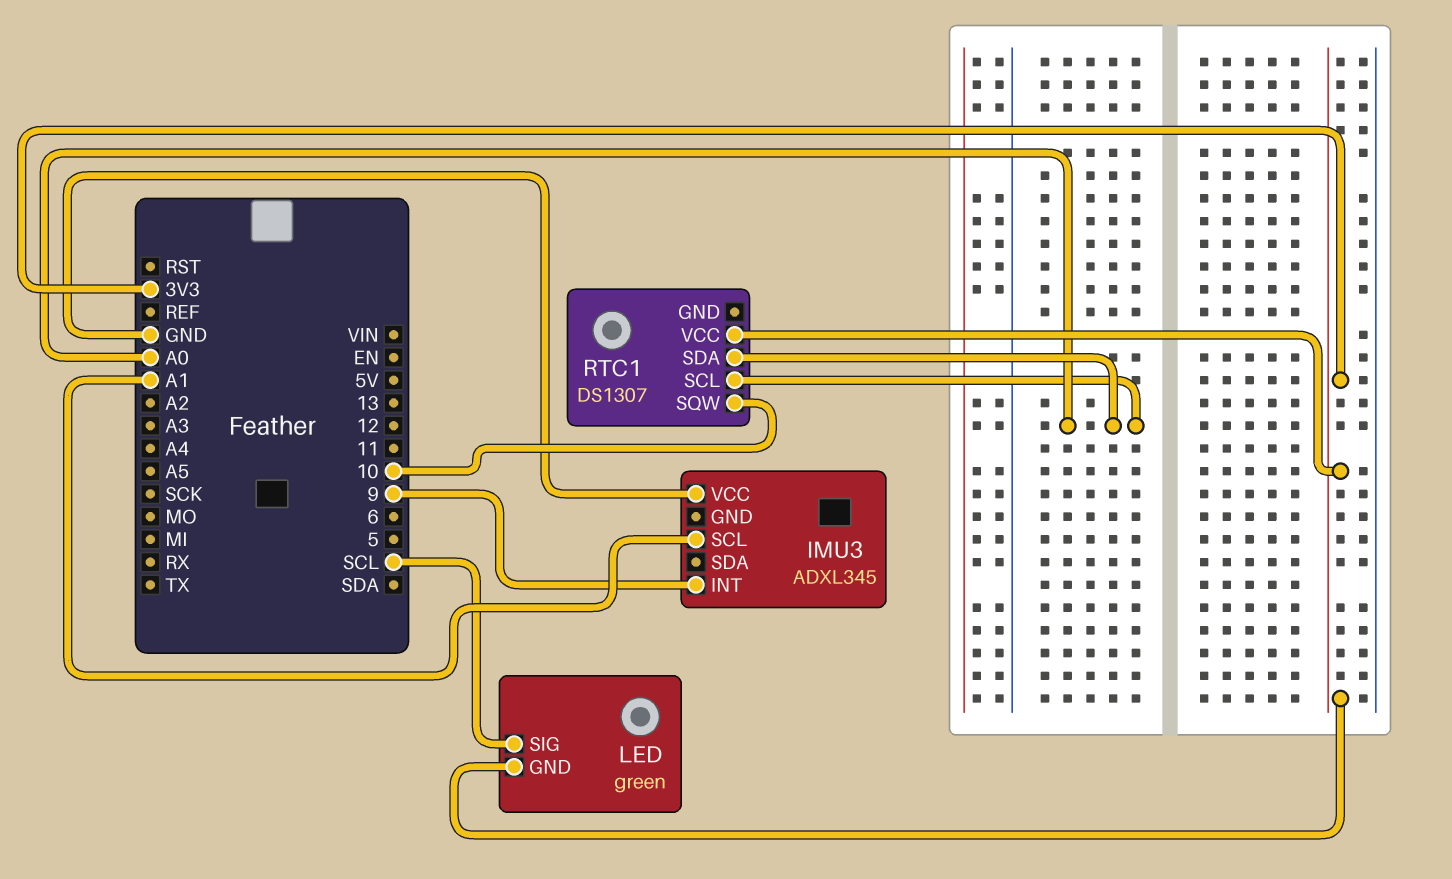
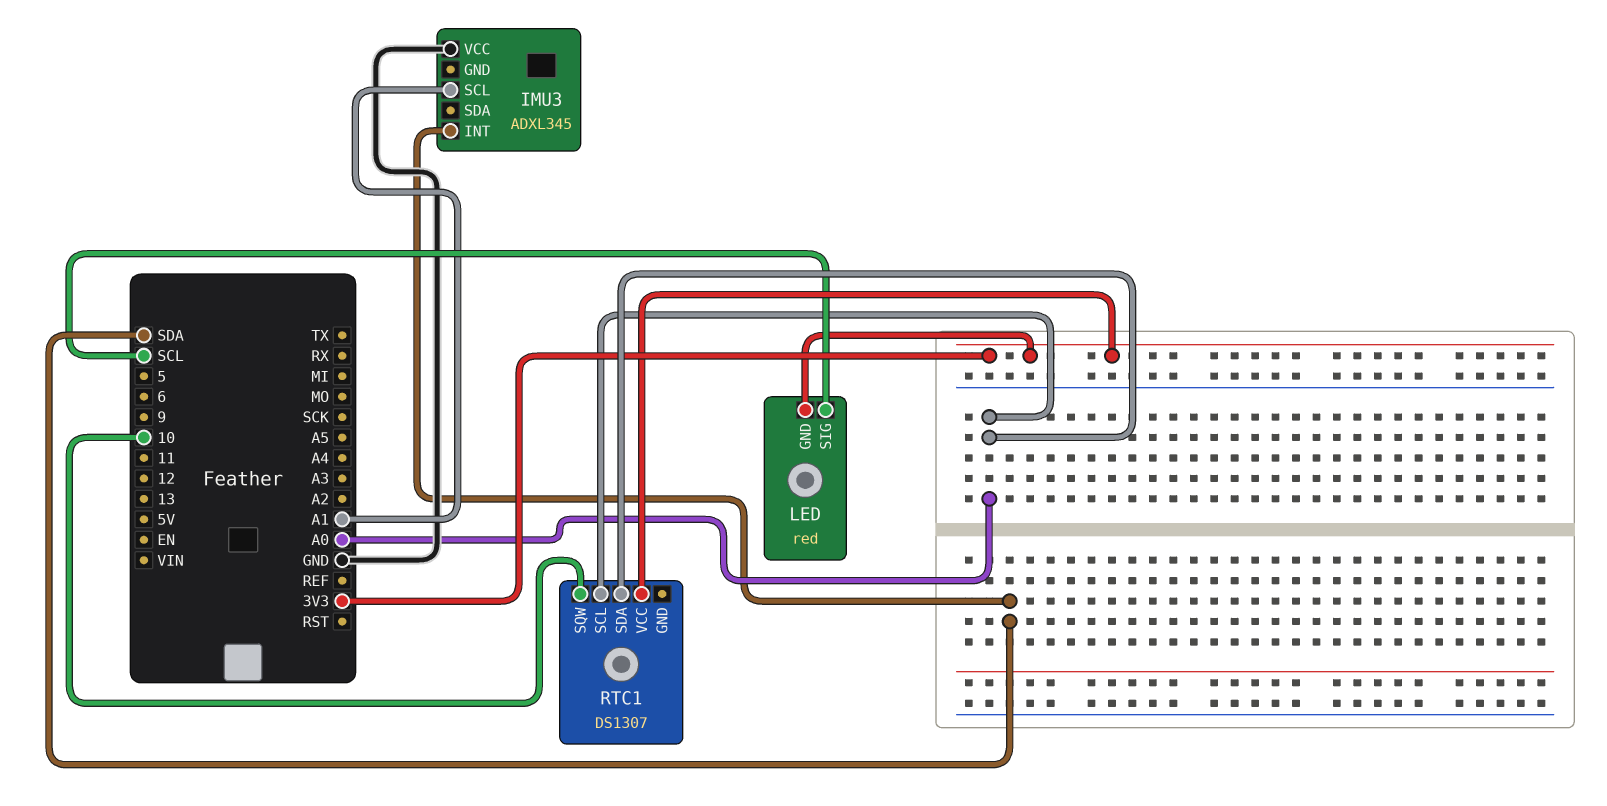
IMU3 pin INT: 9 -> SDA
LED: green -> red

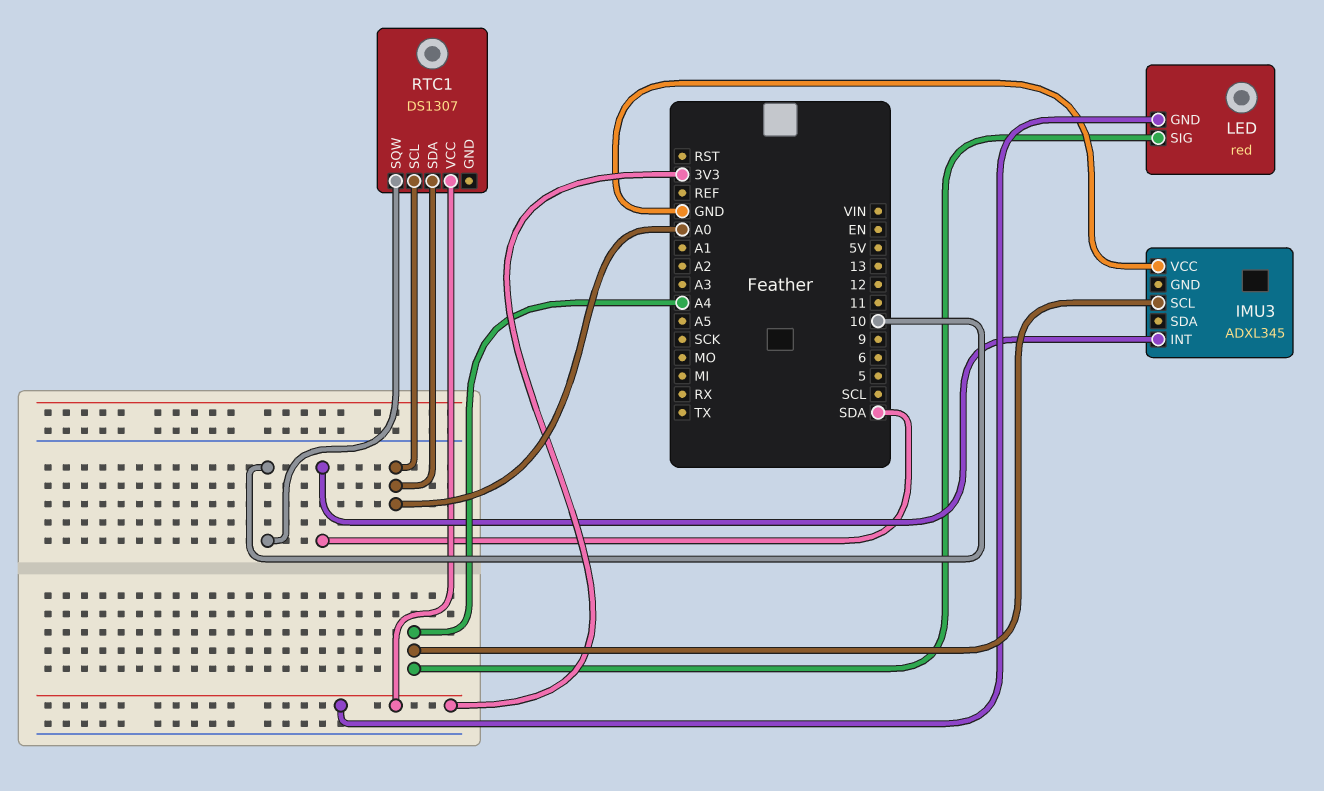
IMU3 pin SCL: A1 -> A4
LED pin SIG: SCL -> A4

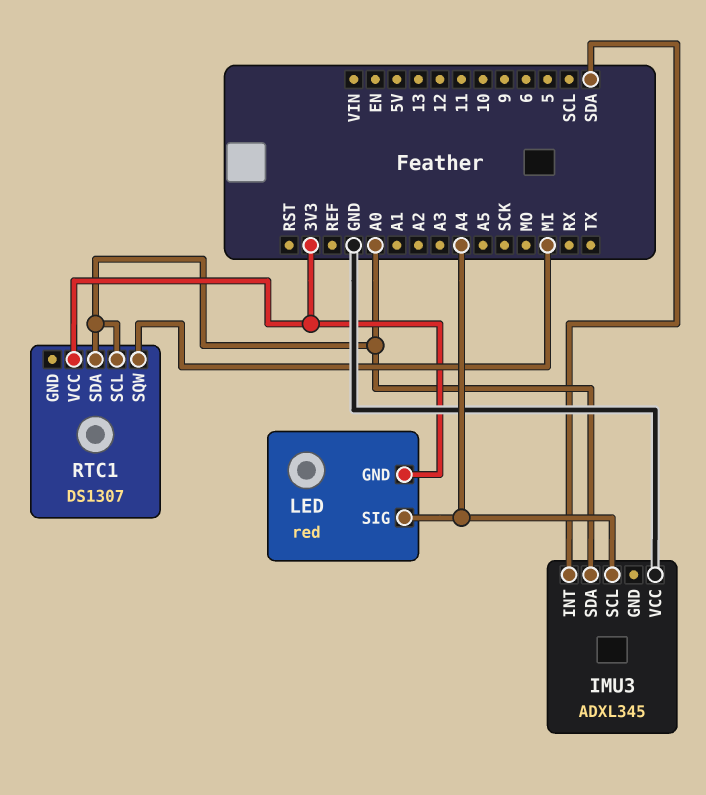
IMU3 pin SDA: none -> A0
RTC1 pin SQW: 10 -> MI

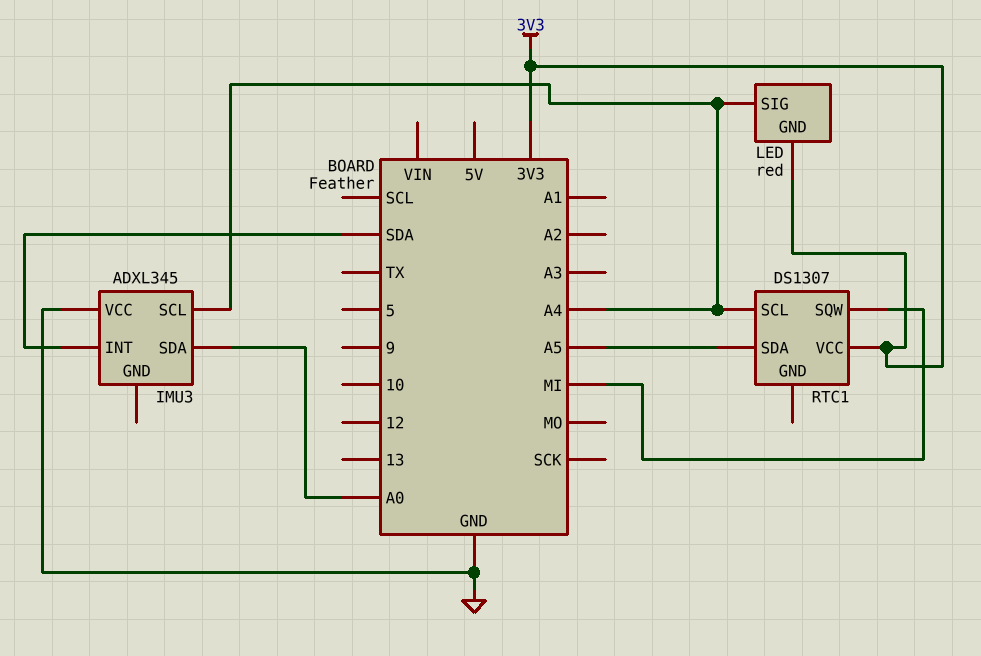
RTC1 pin SCL: A0 -> A4
RTC1 pin SDA: A0 -> A5

